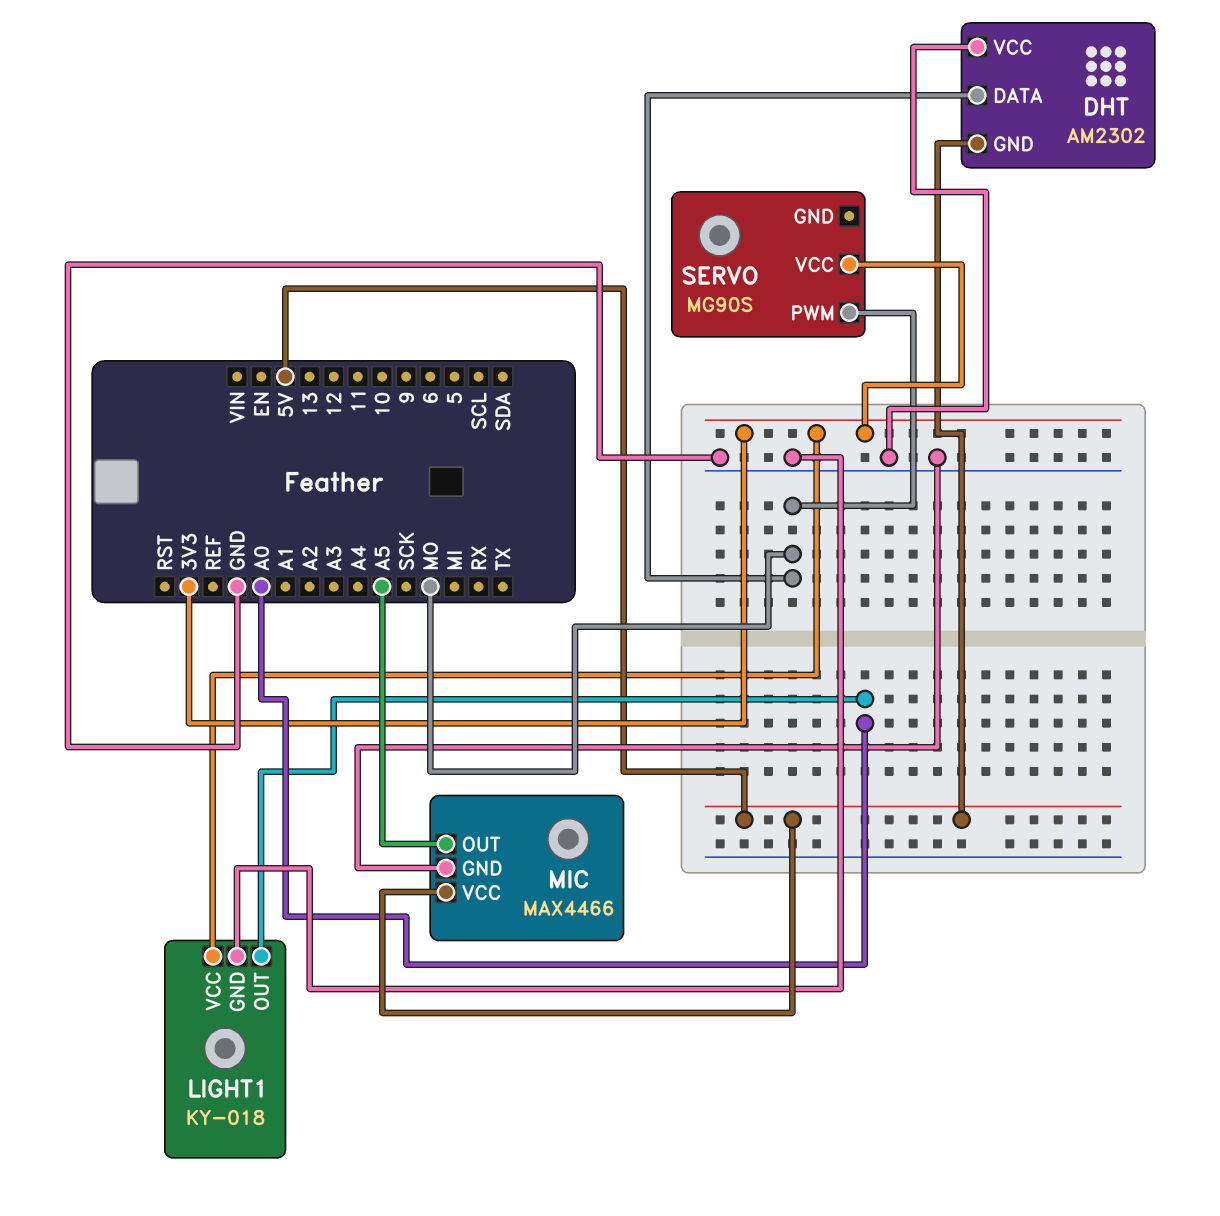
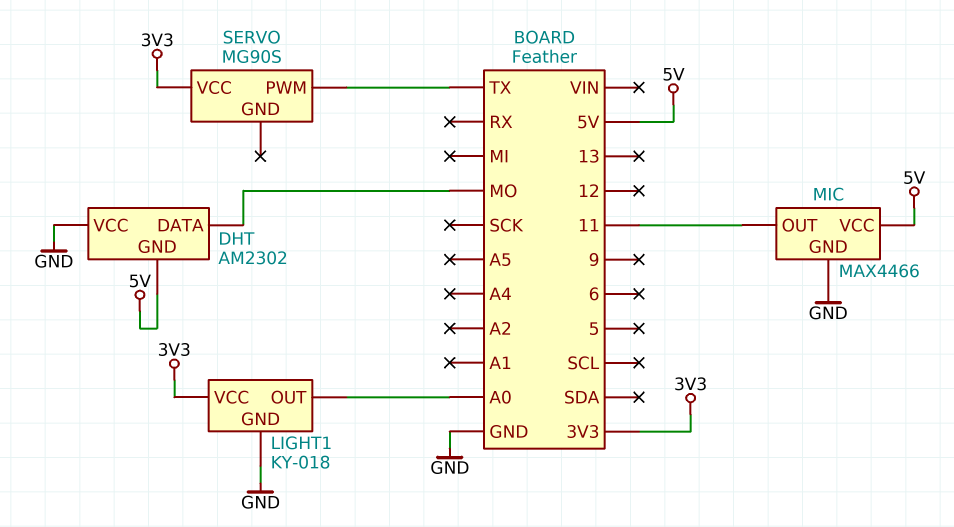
MIC pin OUT: A5 -> 11
SERVO pin PWM: MO -> TX

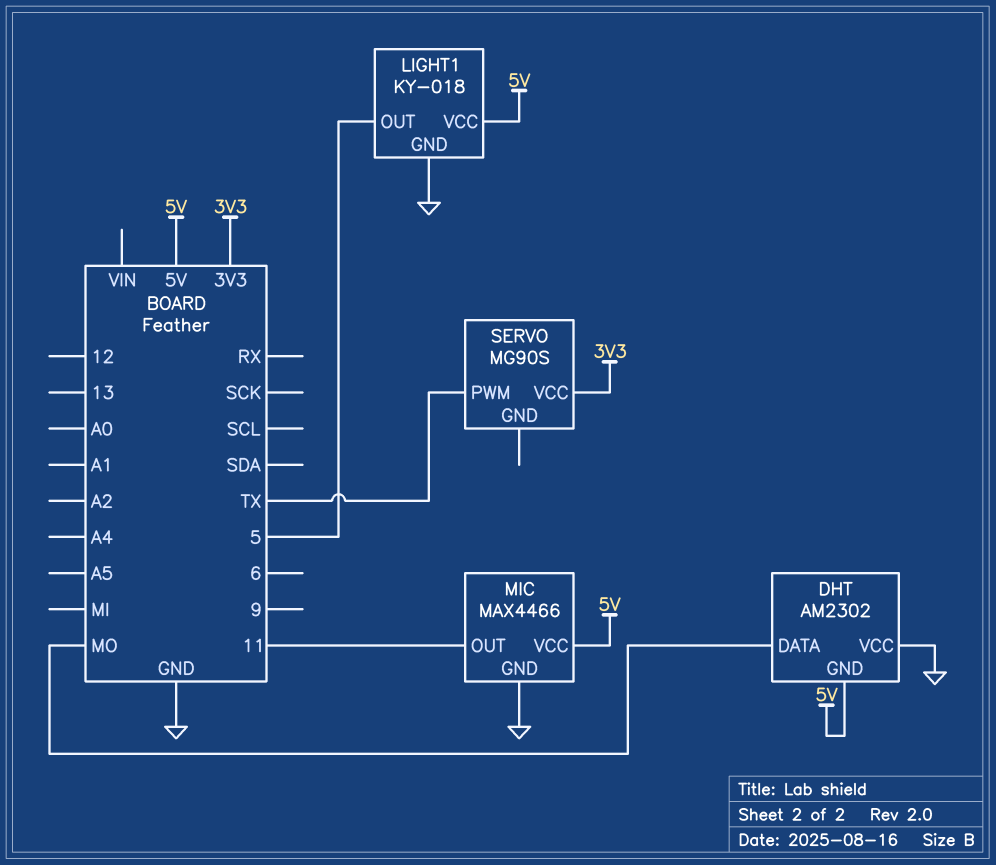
LIGHT1 pin OUT: A0 -> 5
LIGHT1 pin VCC: 3V3 -> 5V

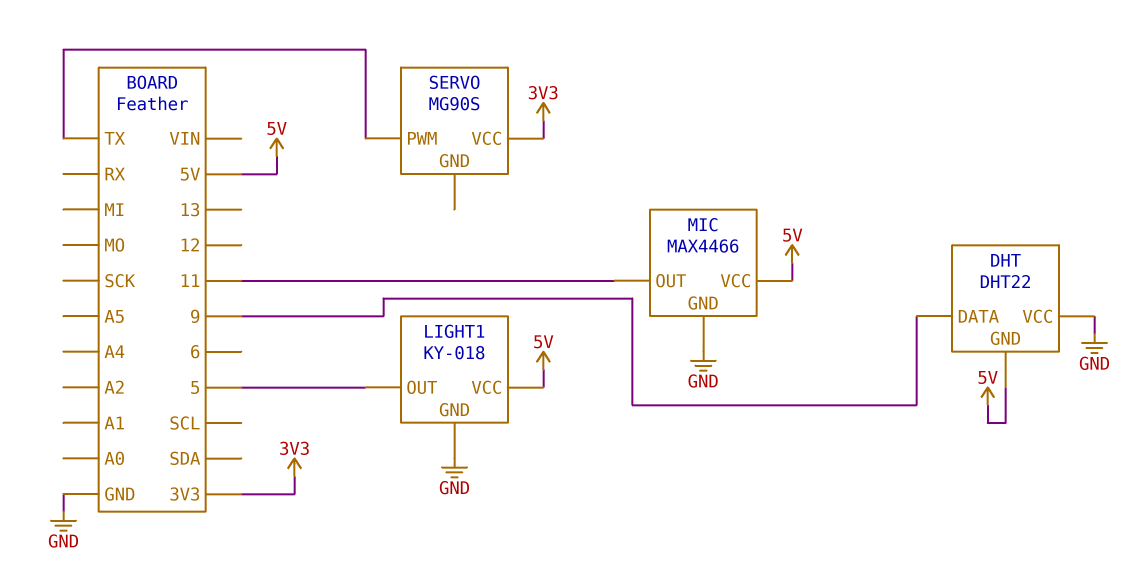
DHT: AM2302 -> DHT22
DHT pin DATA: MO -> 9

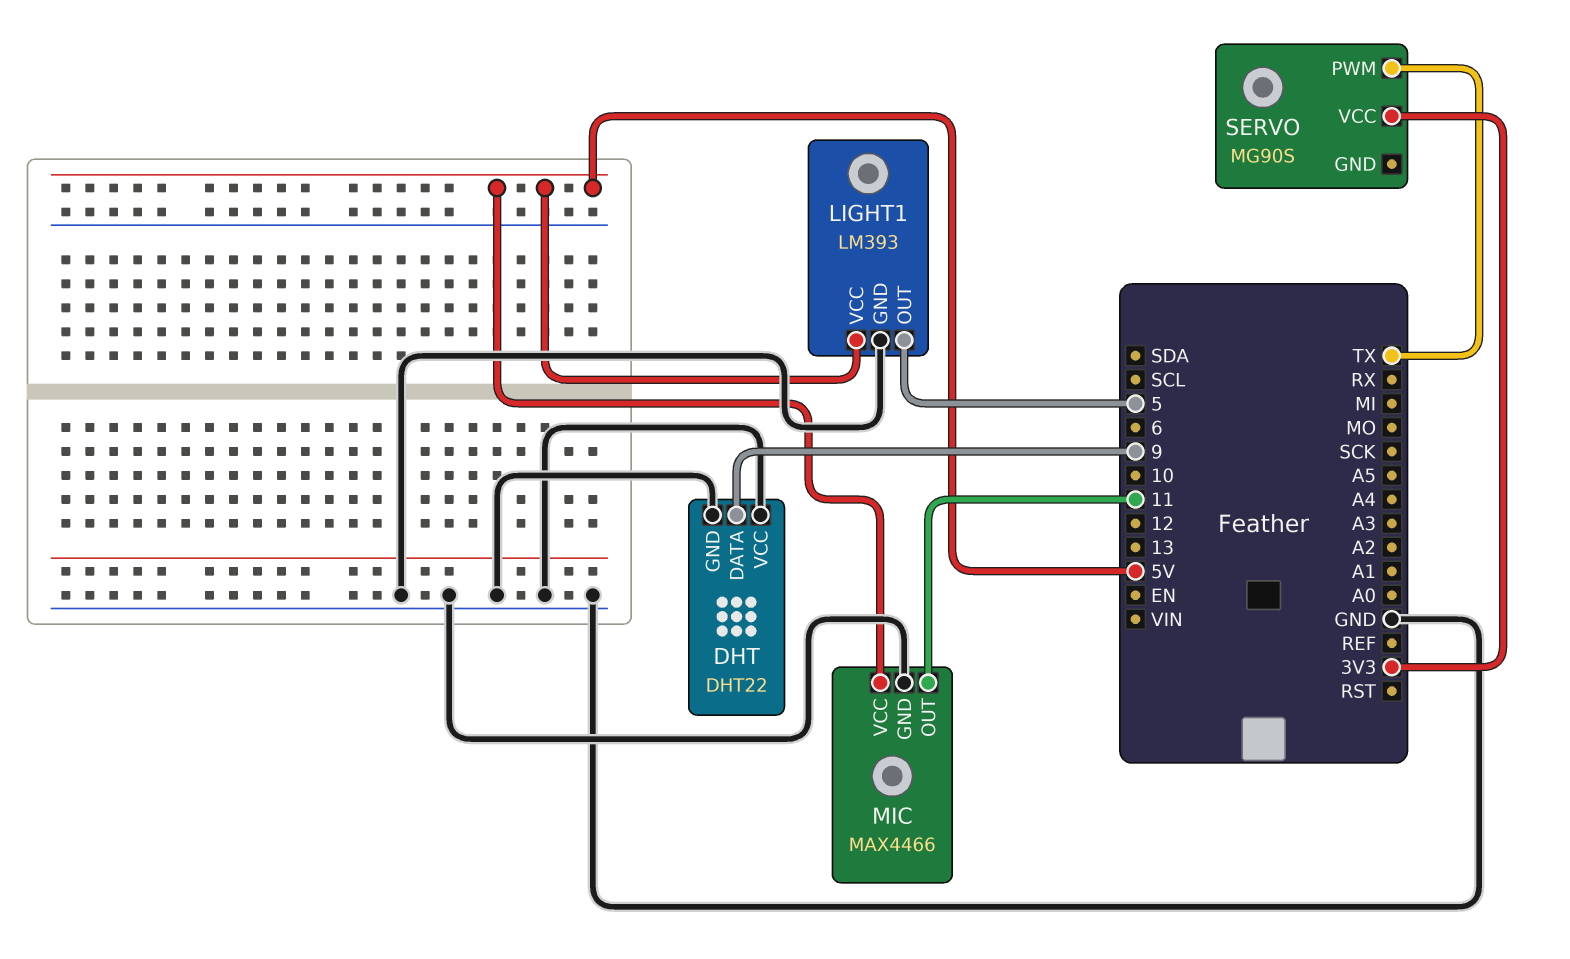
DHT pin GND: 5V -> GND
LIGHT1: KY-018 -> LM393

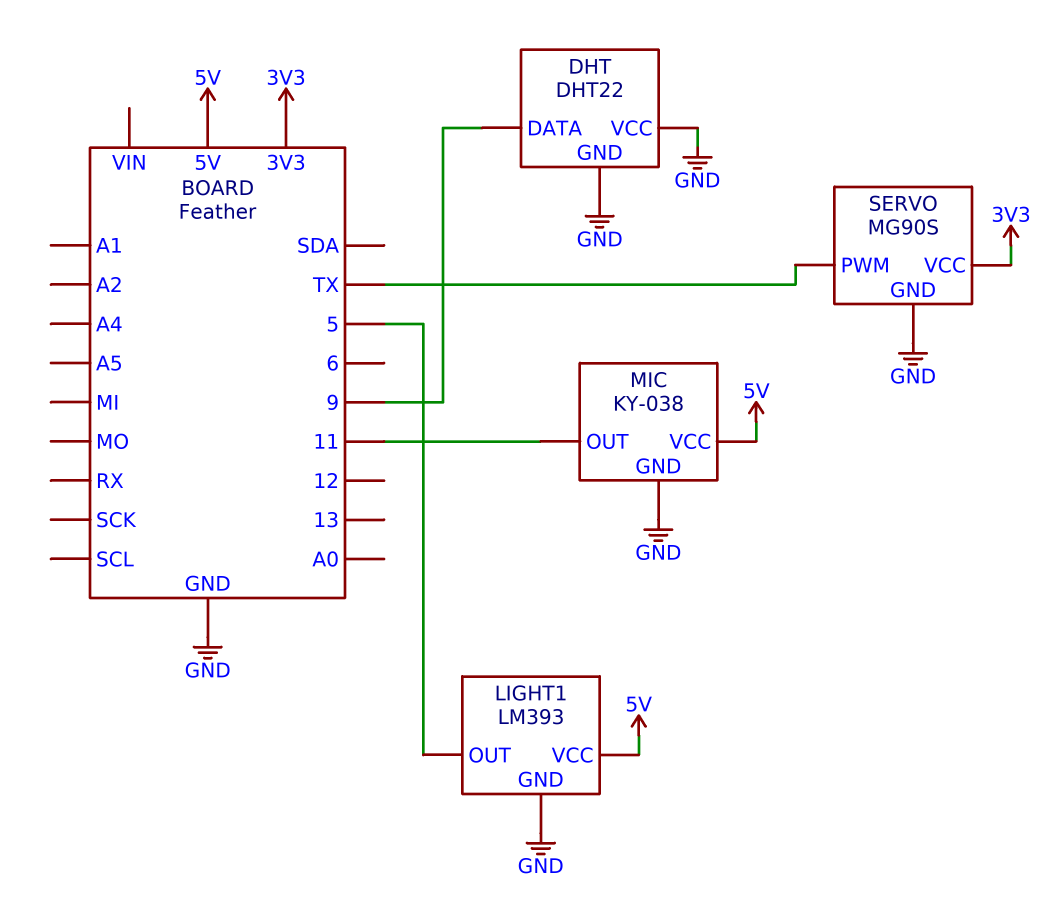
MIC: MAX4466 -> KY-038
SERVO pin GND: none -> GND

